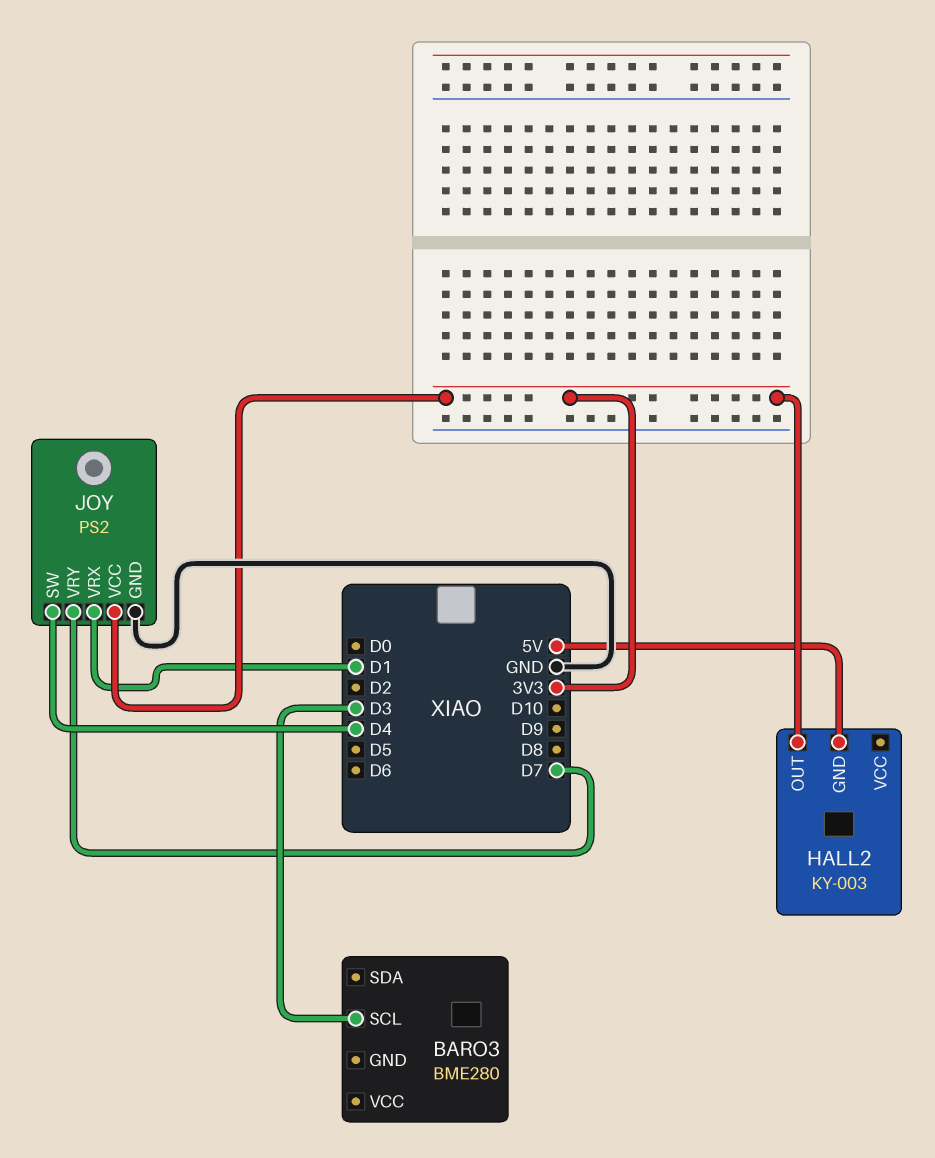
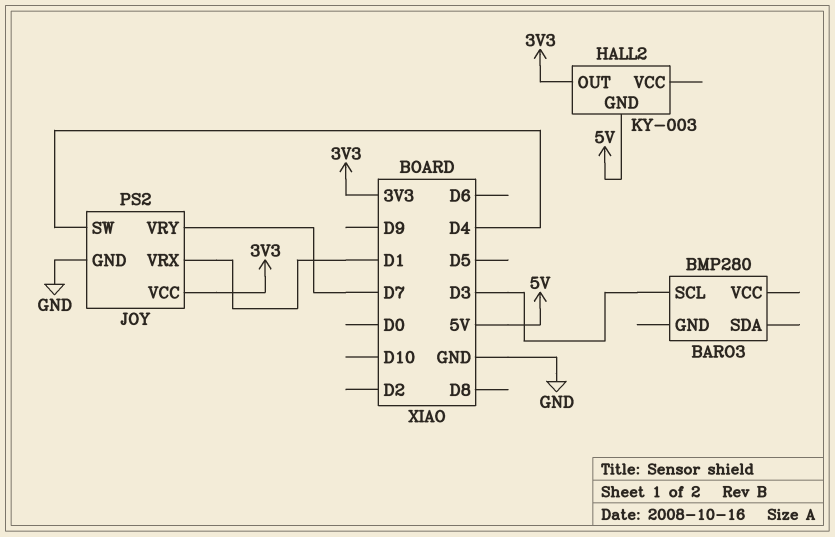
BARO3: BME280 -> BMP280

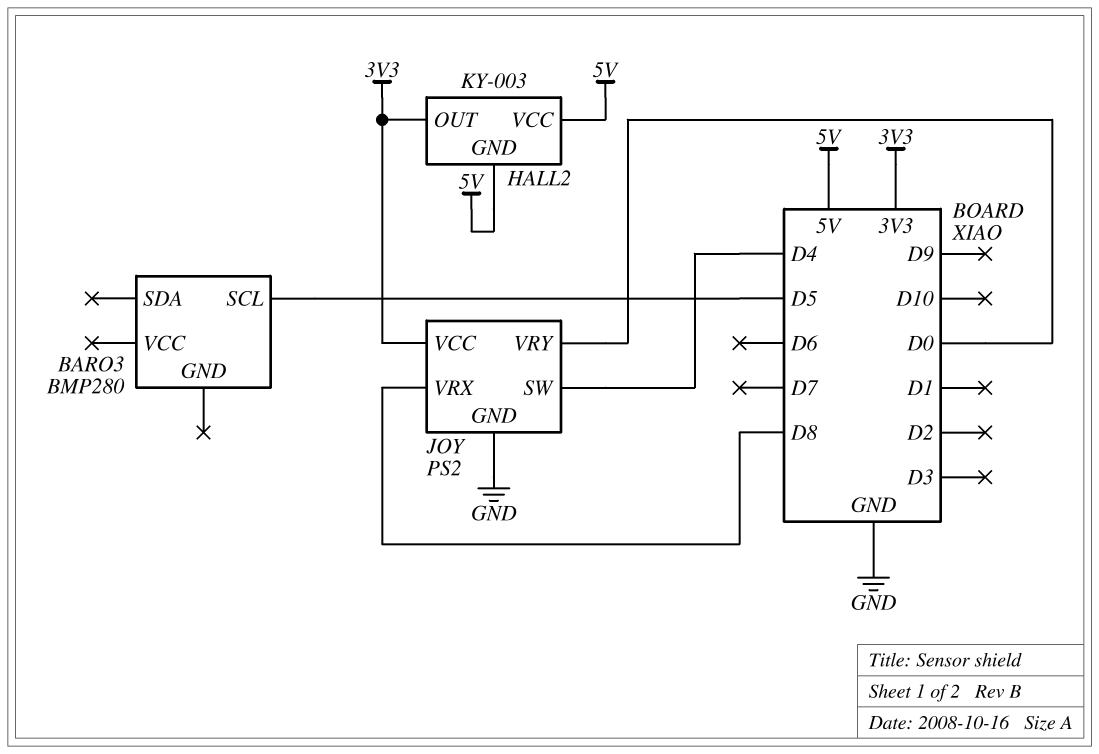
BARO3 pin SCL: D3 -> D5
HALL2 pin VCC: none -> 5V
JOY pin VRX: D1 -> D8
JOY pin VRY: D7 -> D0

